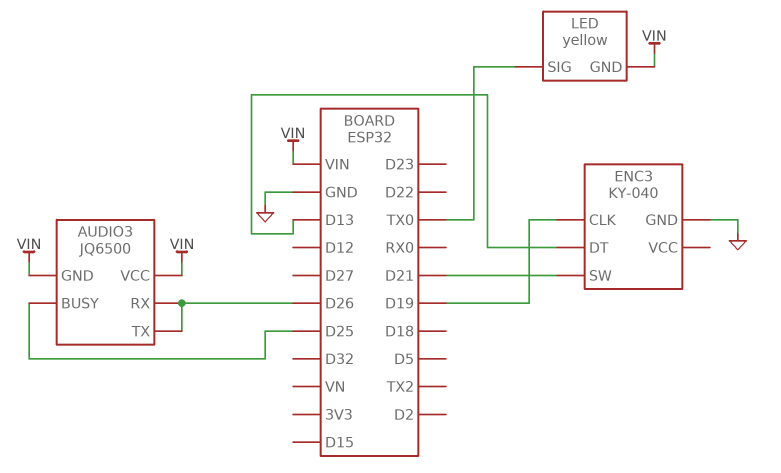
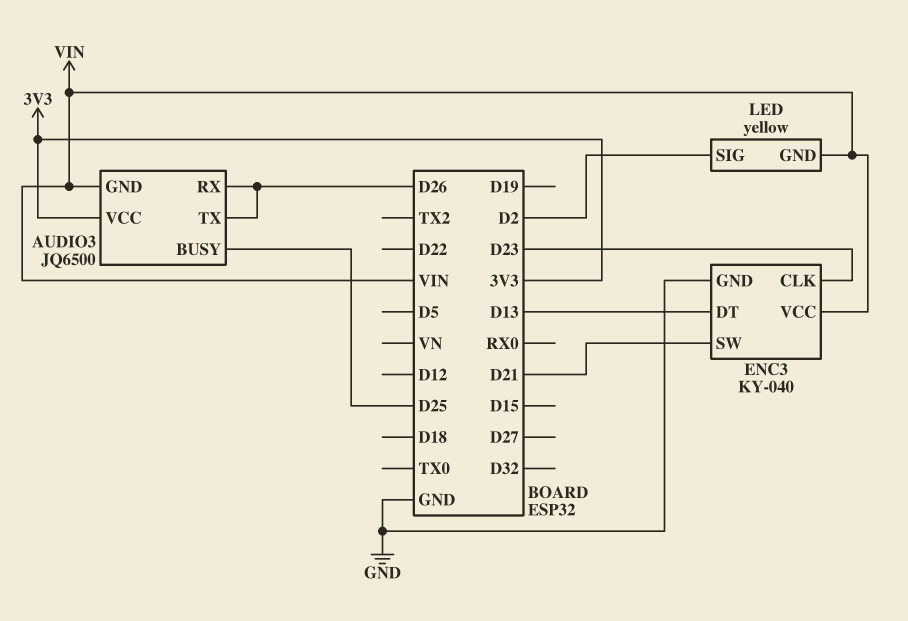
AUDIO3 pin VCC: VIN -> 3V3
ENC3 pin CLK: D19 -> D23
ENC3 pin VCC: none -> VIN
LED pin SIG: TX0 -> D2

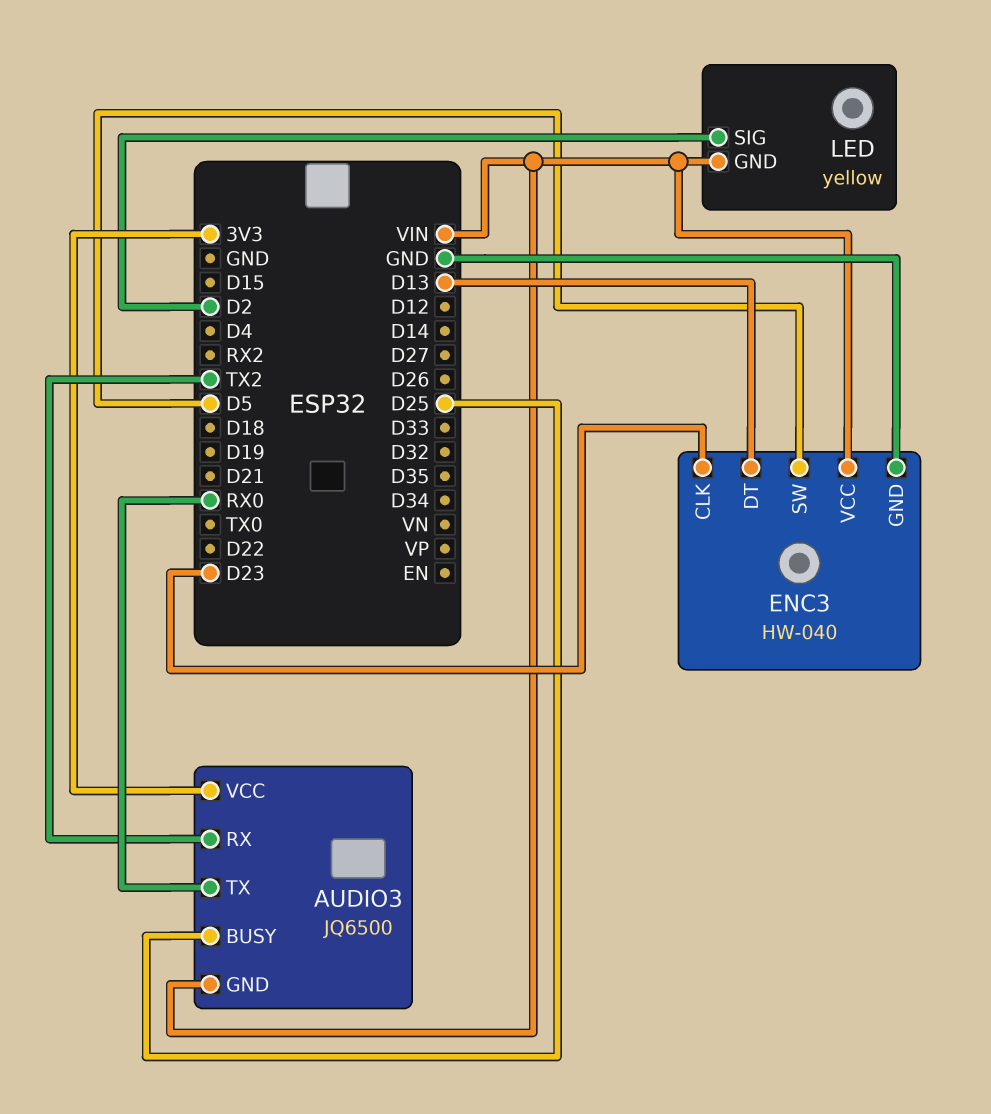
AUDIO3 pin RX: D26 -> TX2
AUDIO3 pin TX: D26 -> RX0
ENC3: KY-040 -> HW-040
ENC3 pin SW: D21 -> D5

